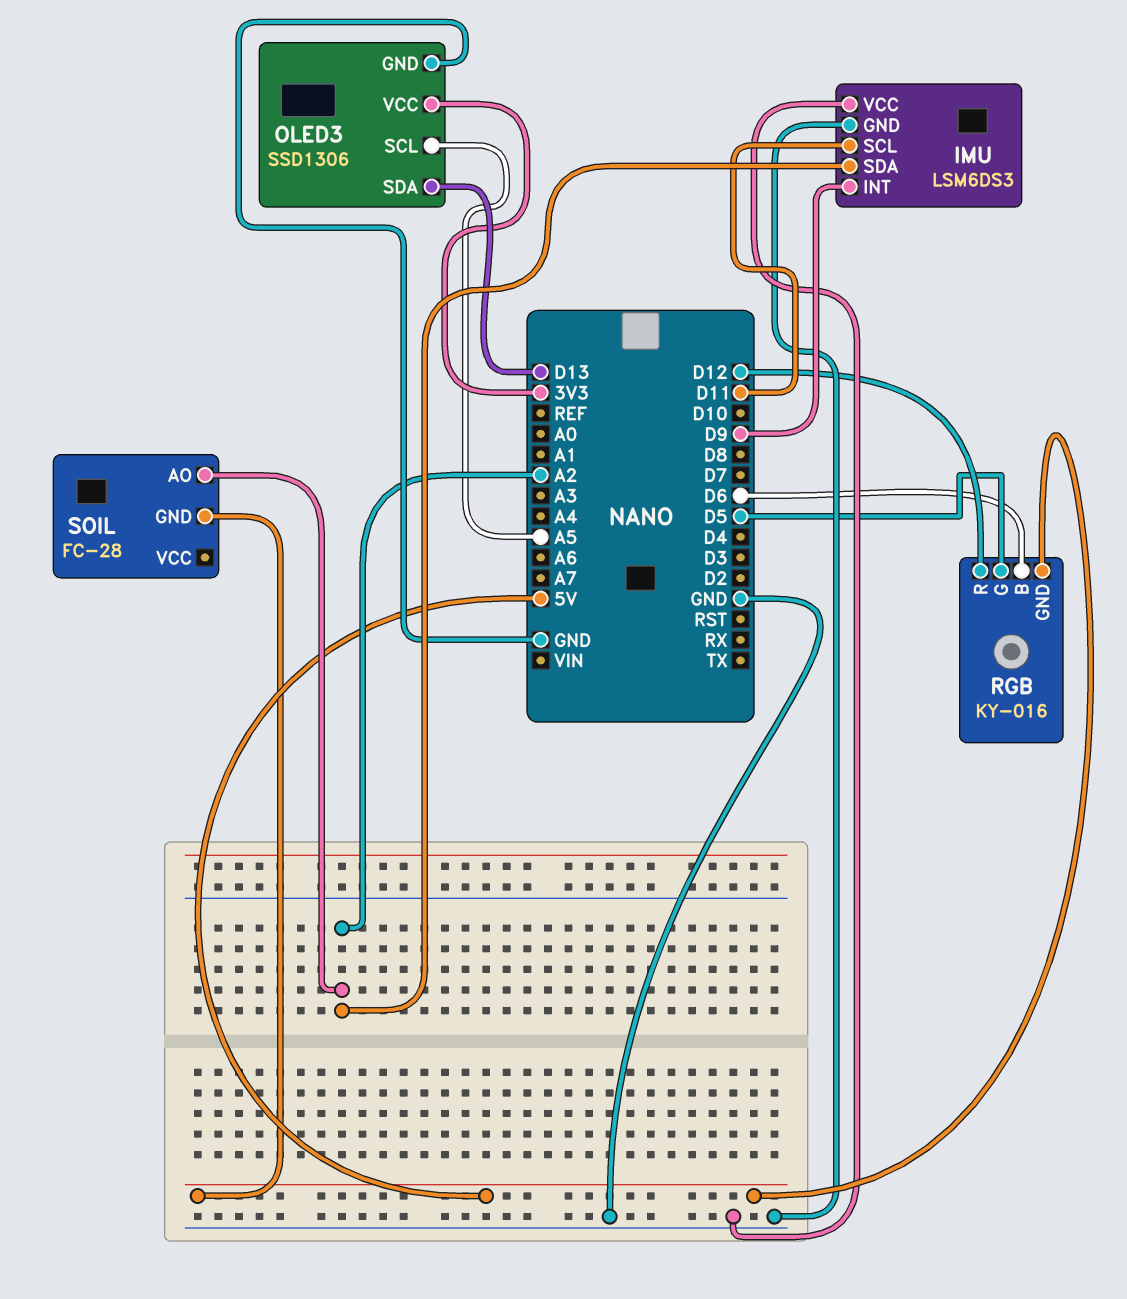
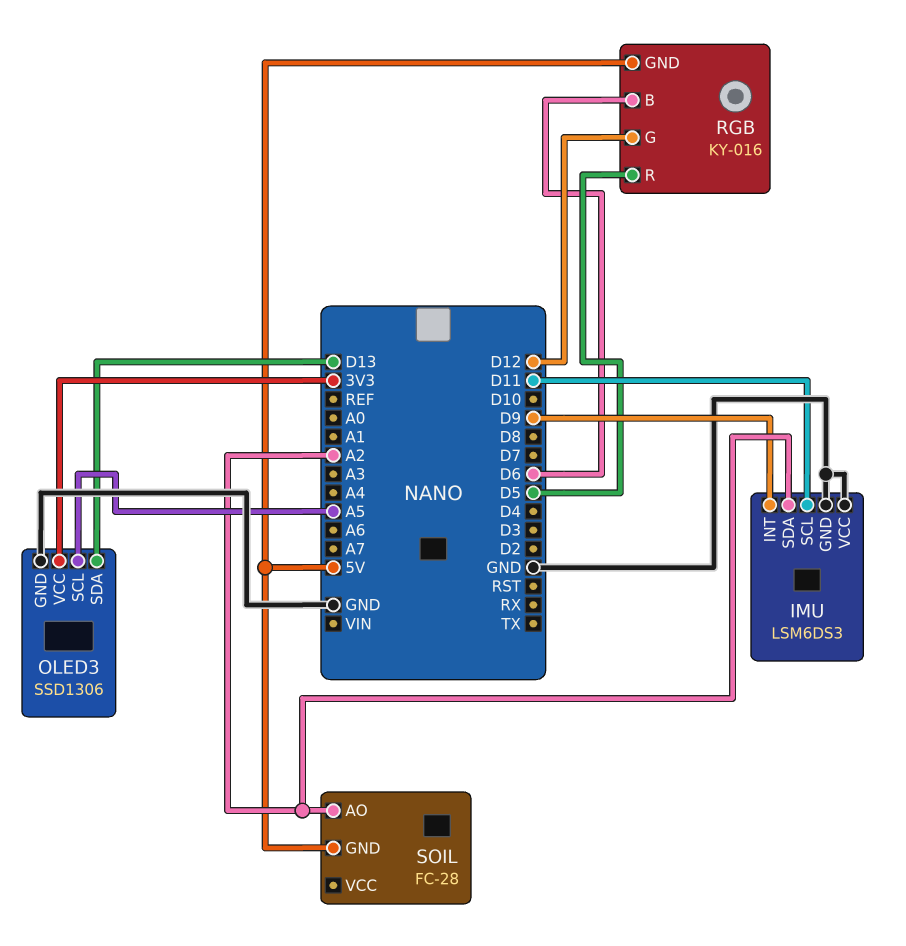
RGB pin G: D5 -> D12
RGB pin R: D12 -> D5

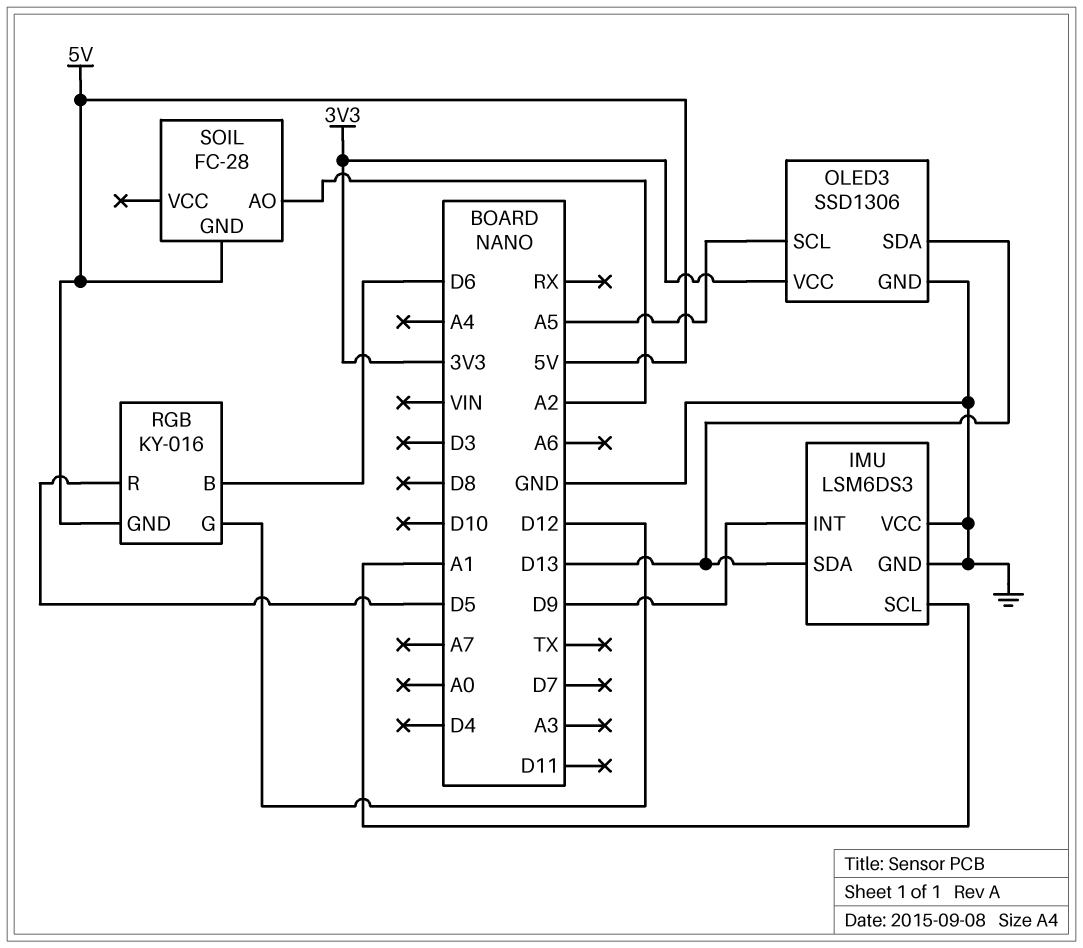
IMU pin SCL: D11 -> A1
IMU pin SDA: A2 -> D13

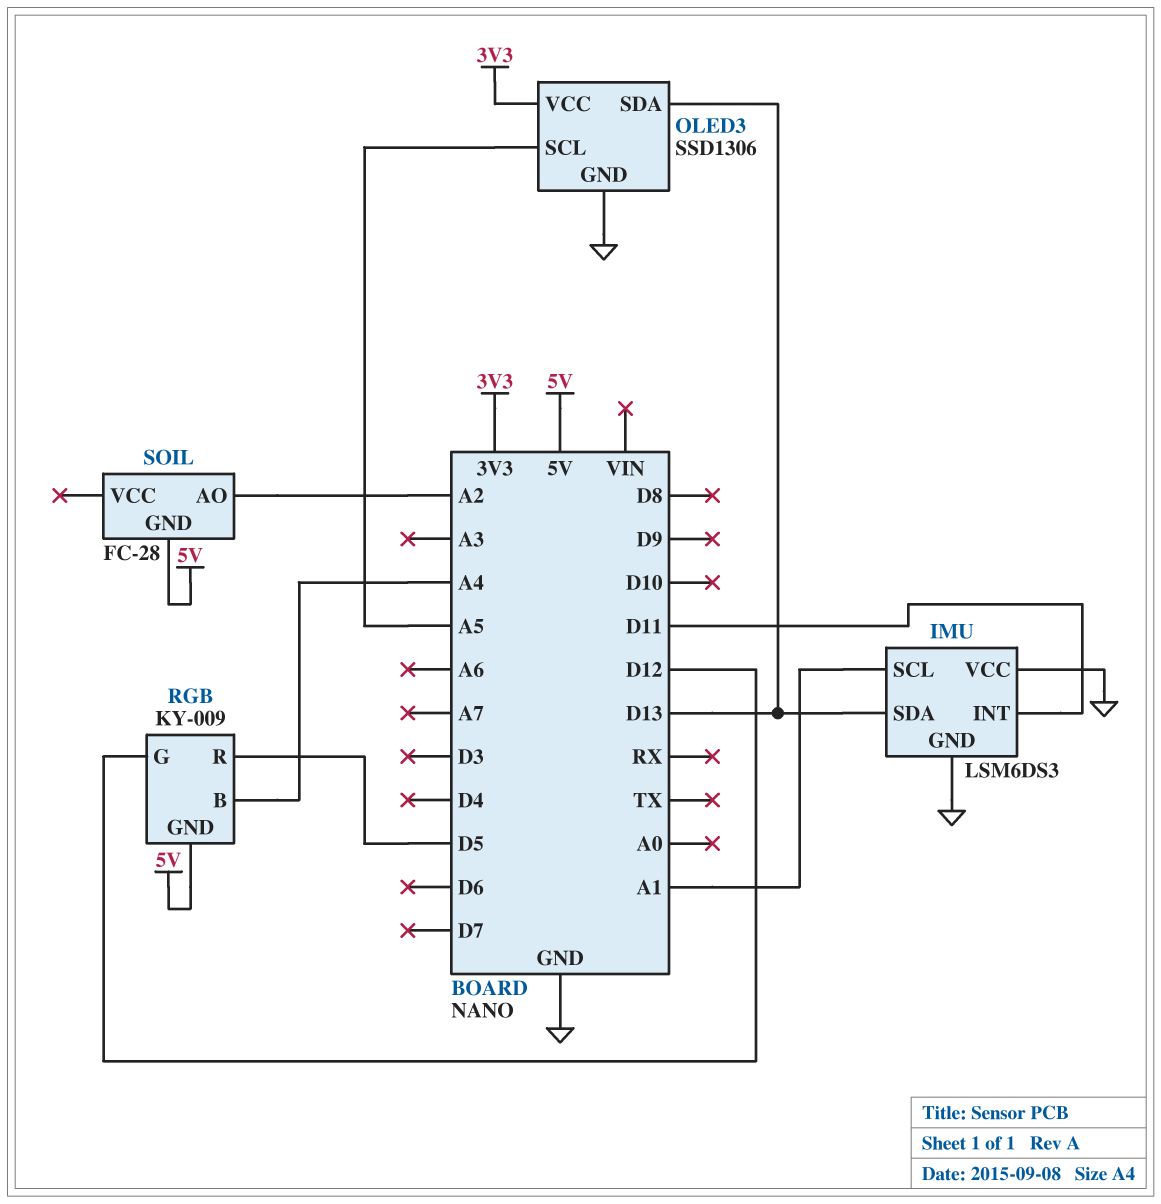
IMU pin INT: D9 -> D11
RGB: KY-016 -> KY-009
RGB pin B: D6 -> A4

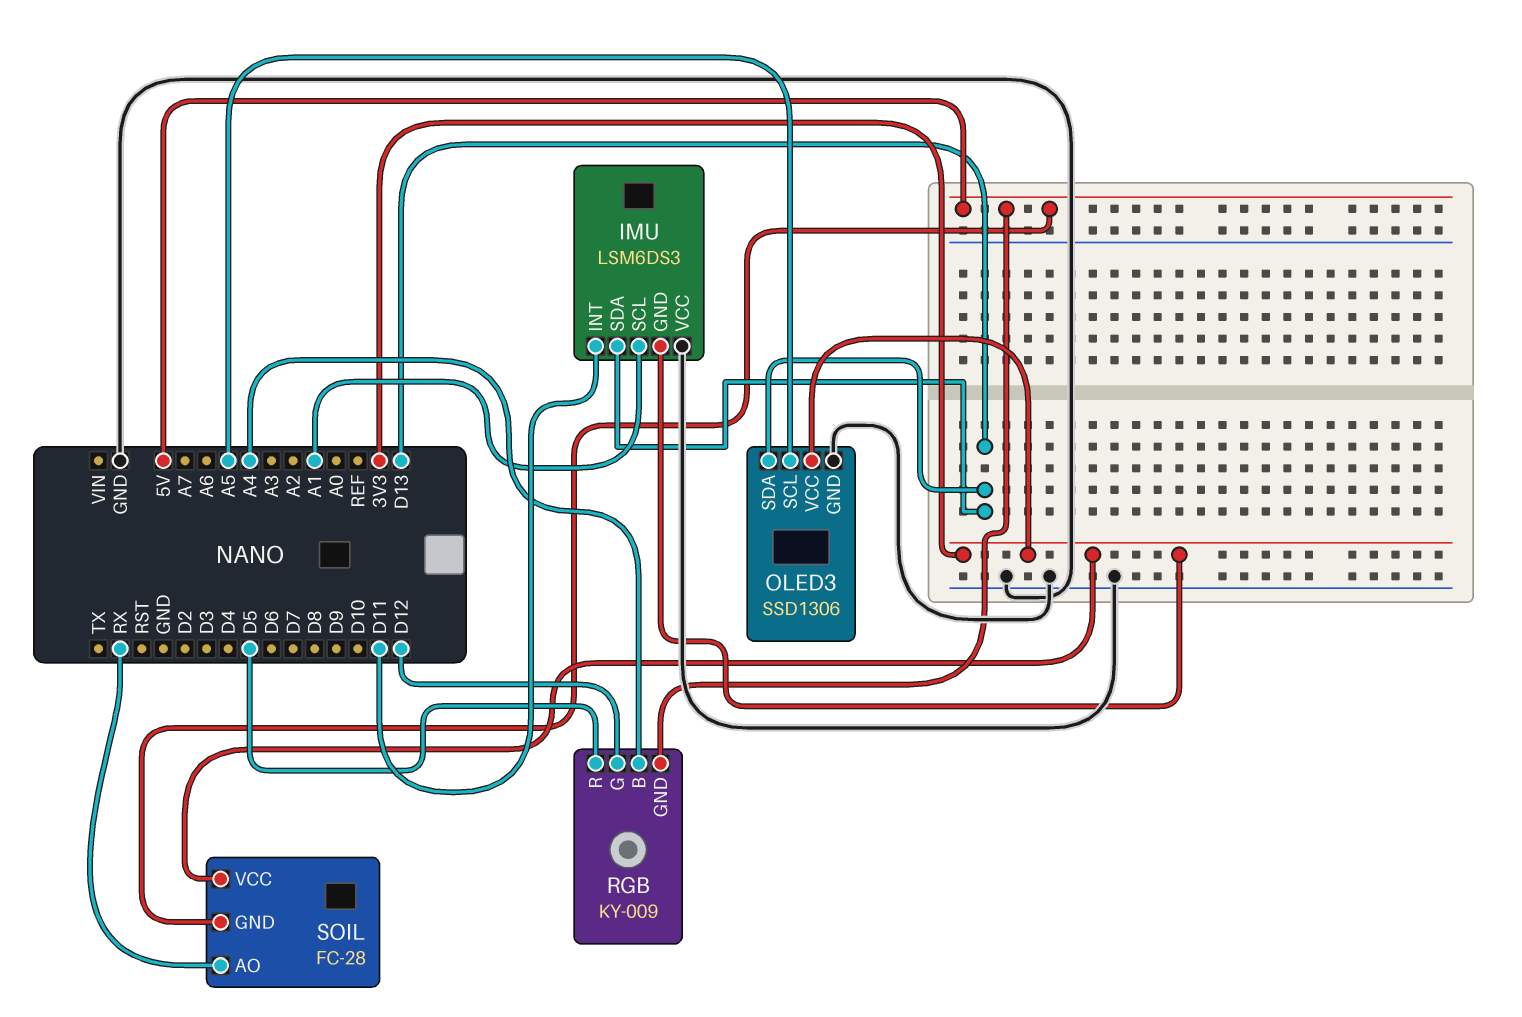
IMU pin GND: GND -> 3V3
SOIL pin AO: A2 -> RX
SOIL pin VCC: none -> 3V3

